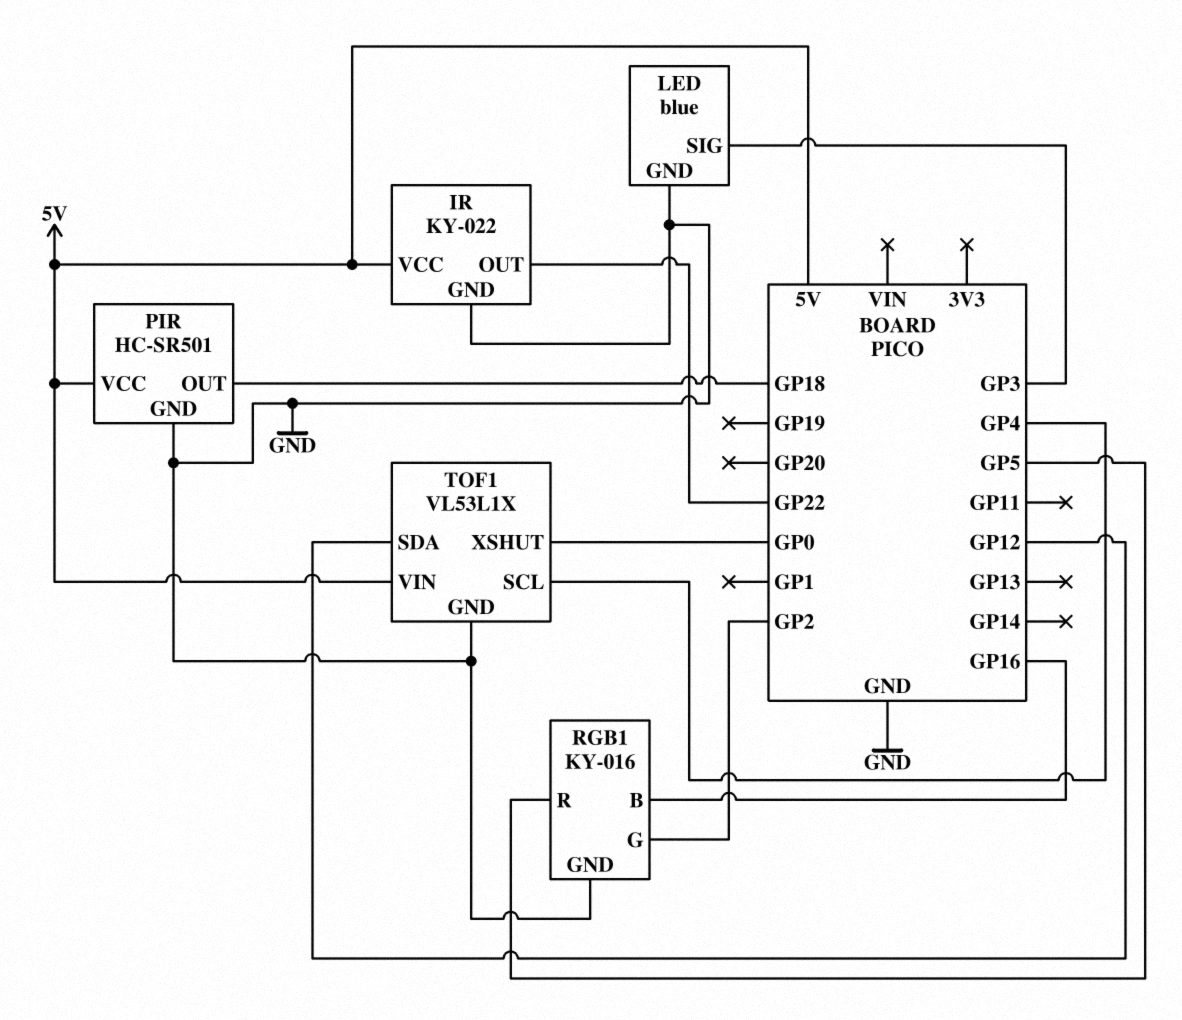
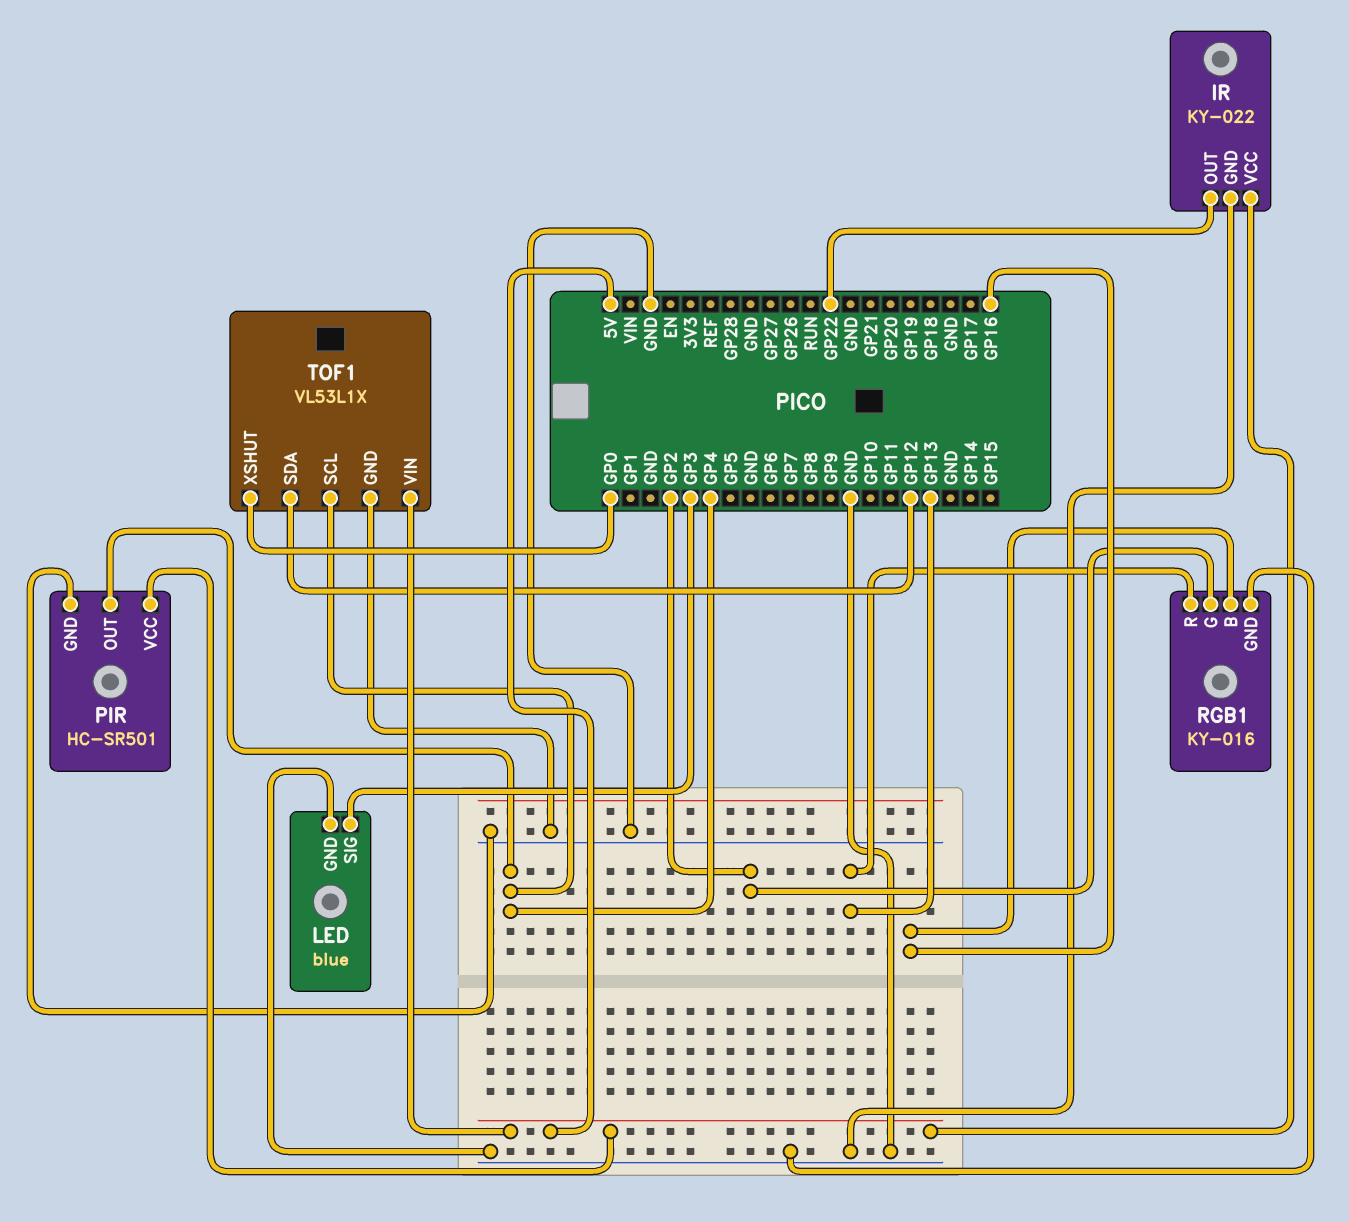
PIR pin OUT: GP18 -> GP4
RGB1 pin R: GP5 -> GP13

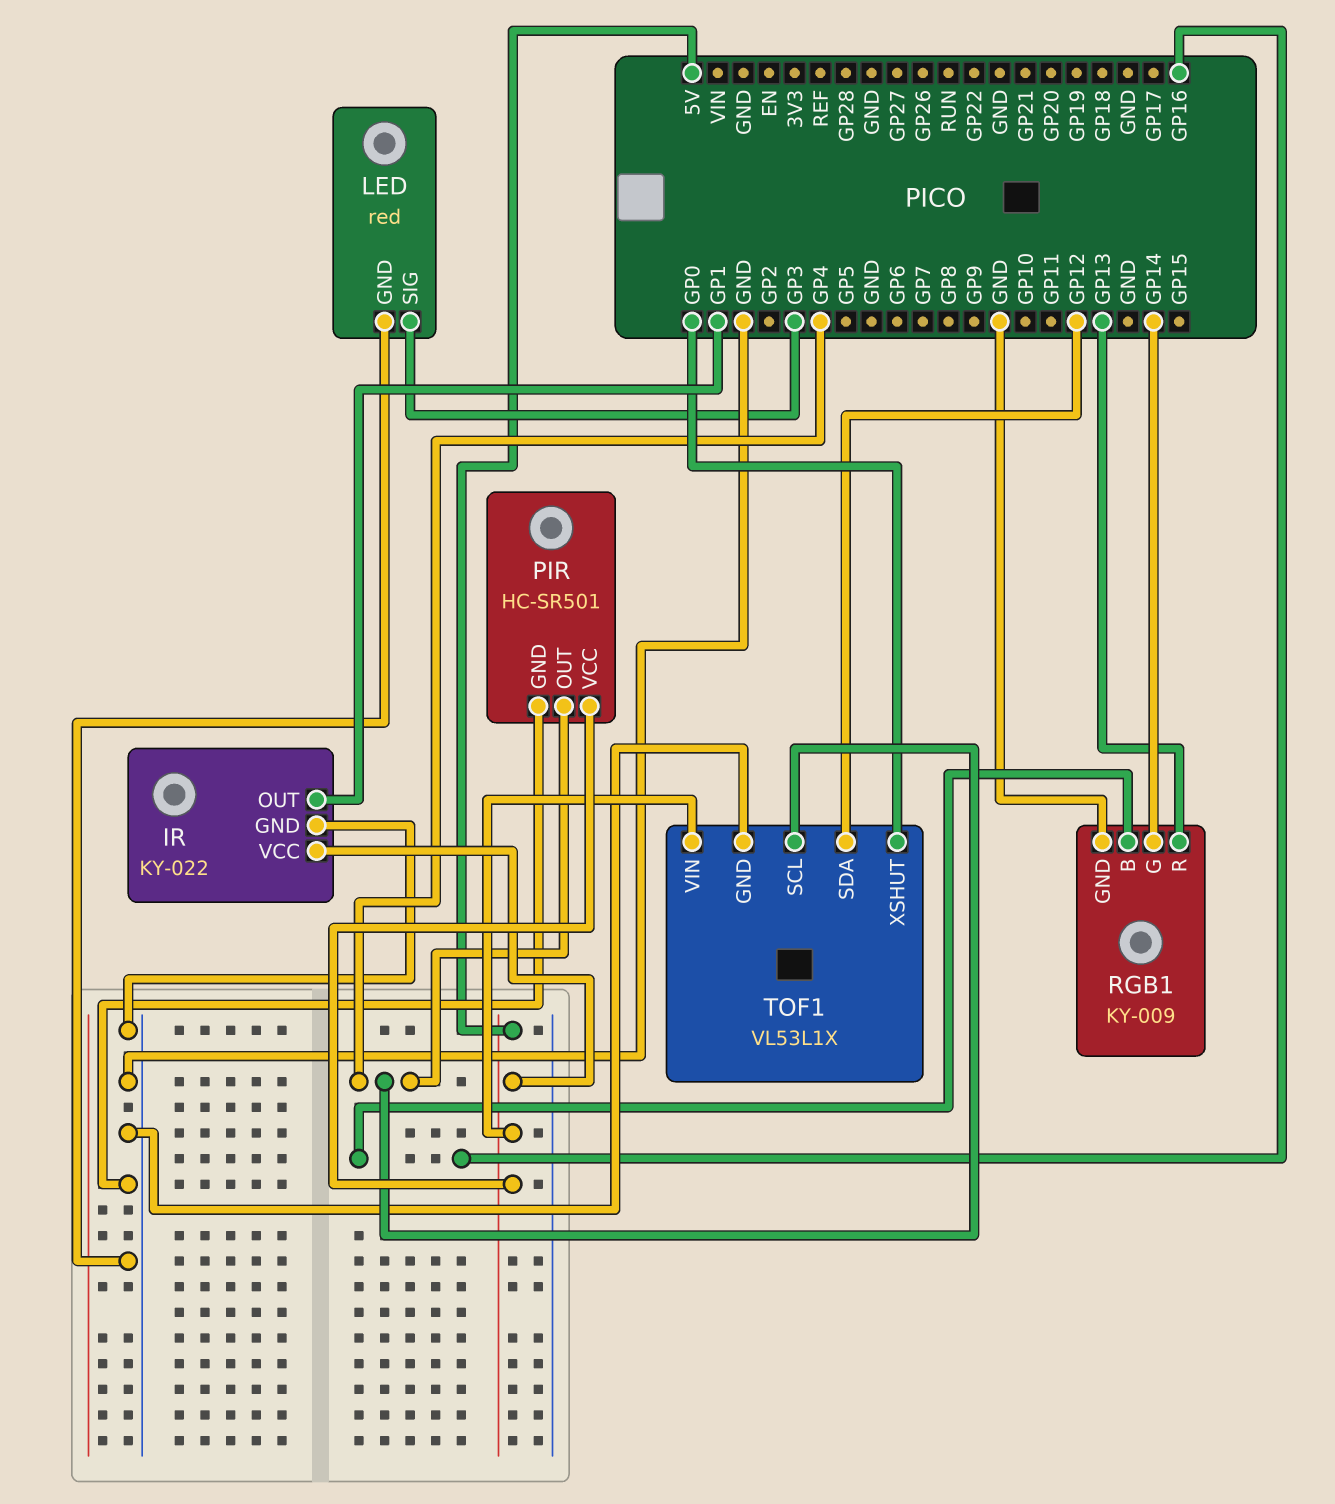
IR pin OUT: GP22 -> GP1
LED: blue -> red
RGB1: KY-016 -> KY-009
RGB1 pin G: GP2 -> GP14

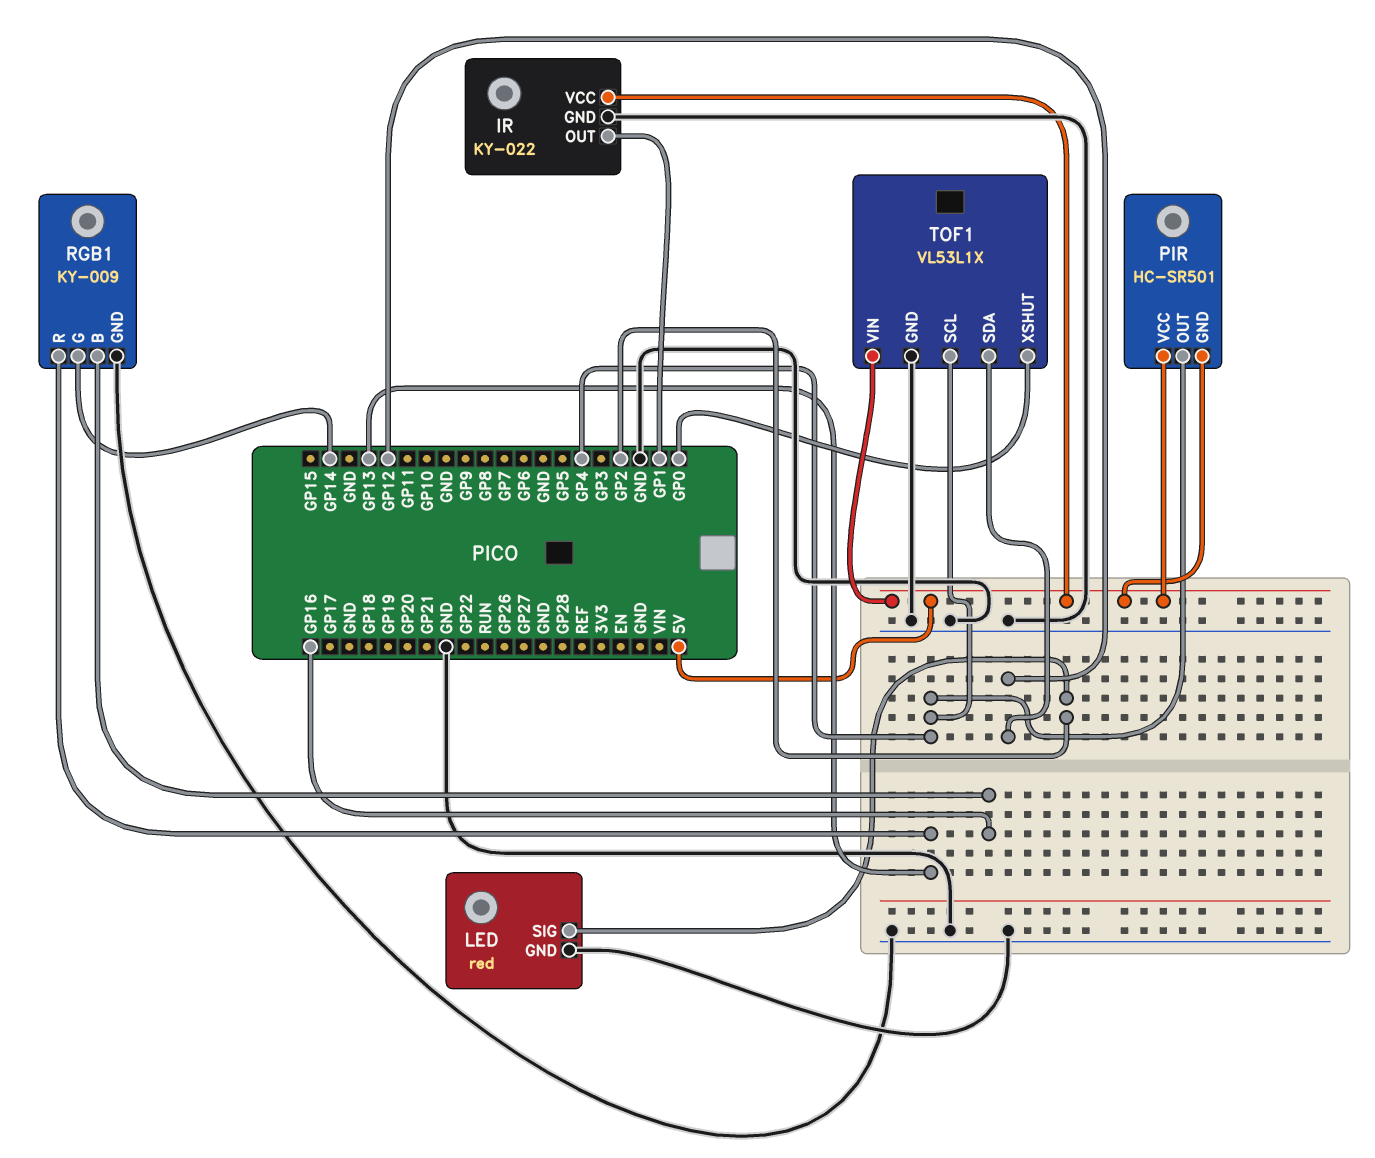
LED pin SIG: GP3 -> GP2
PIR pin GND: GND -> 5V

